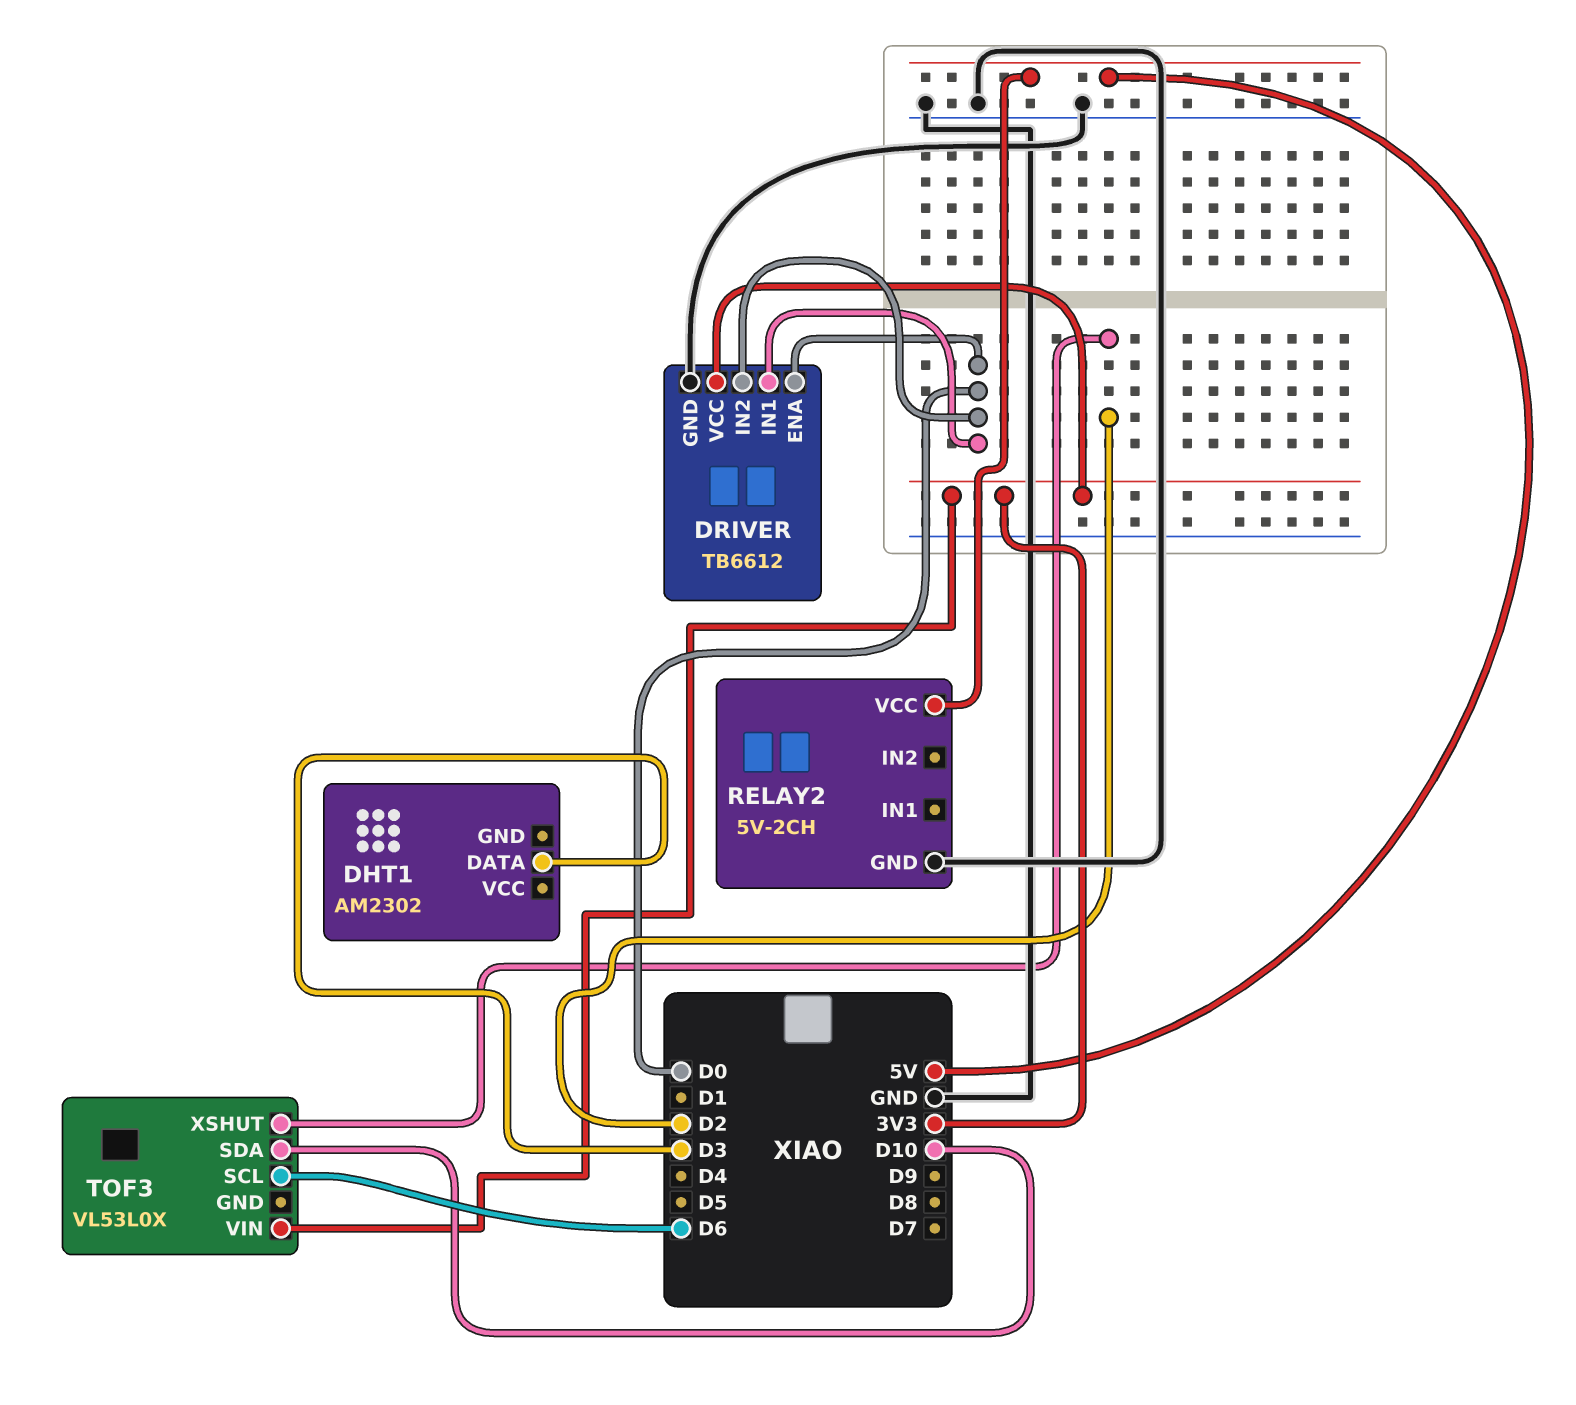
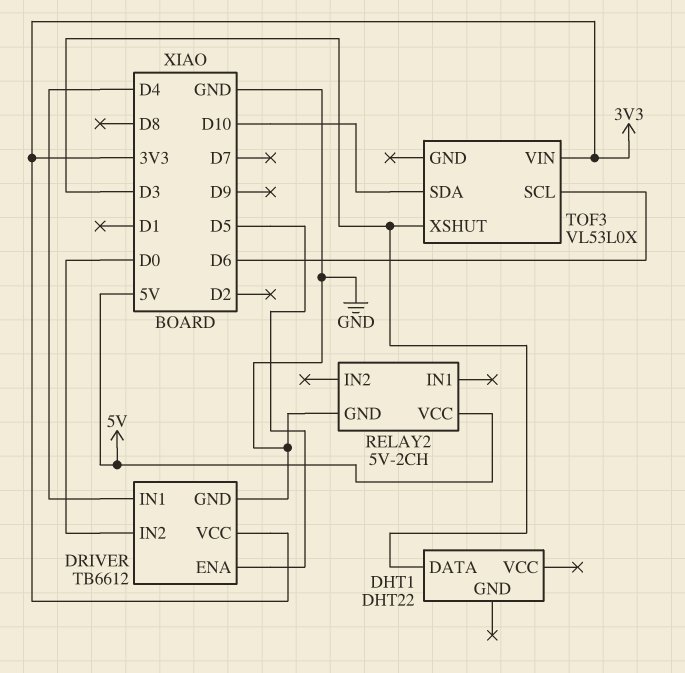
DHT1: AM2302 -> DHT22
DRIVER pin ENA: D0 -> D5
DRIVER pin IN1: D0 -> D4
TOF3 pin XSHUT: D2 -> D3

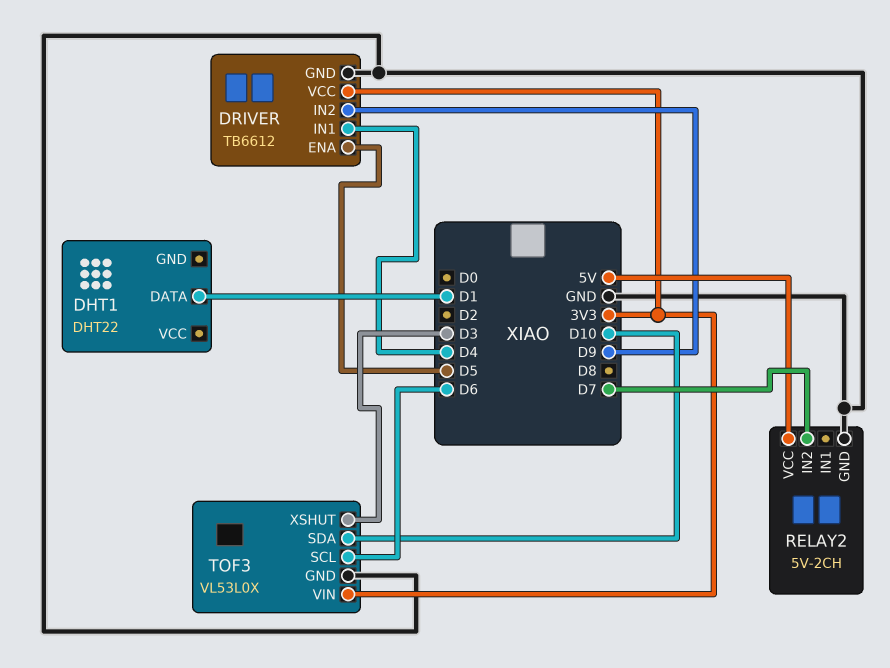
DHT1 pin DATA: D3 -> D1
DRIVER pin IN2: D0 -> D9
RELAY2 pin IN2: none -> D7
TOF3 pin GND: none -> GND

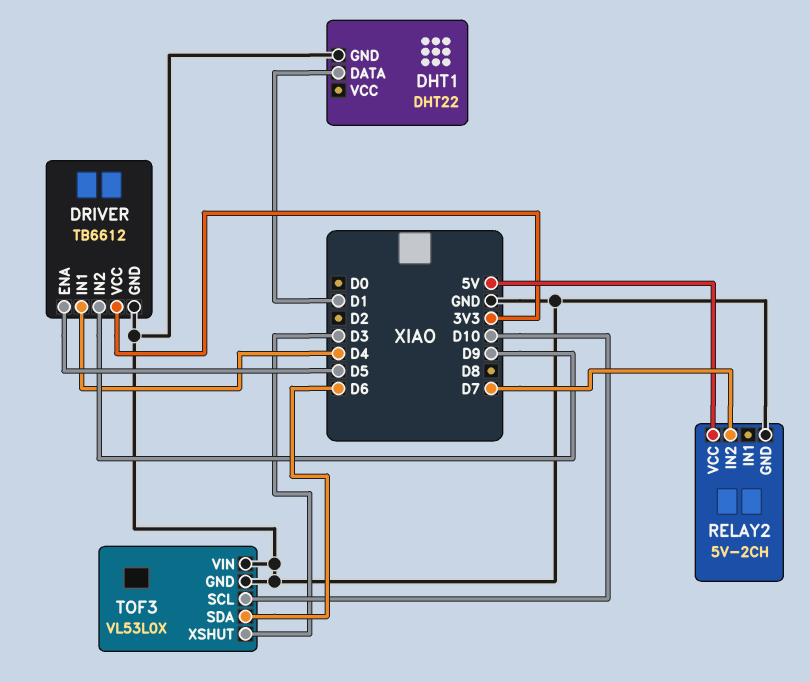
DHT1 pin GND: none -> GND
TOF3 pin SCL: D6 -> D10
TOF3 pin SDA: D10 -> D6
TOF3 pin VIN: 3V3 -> GND

